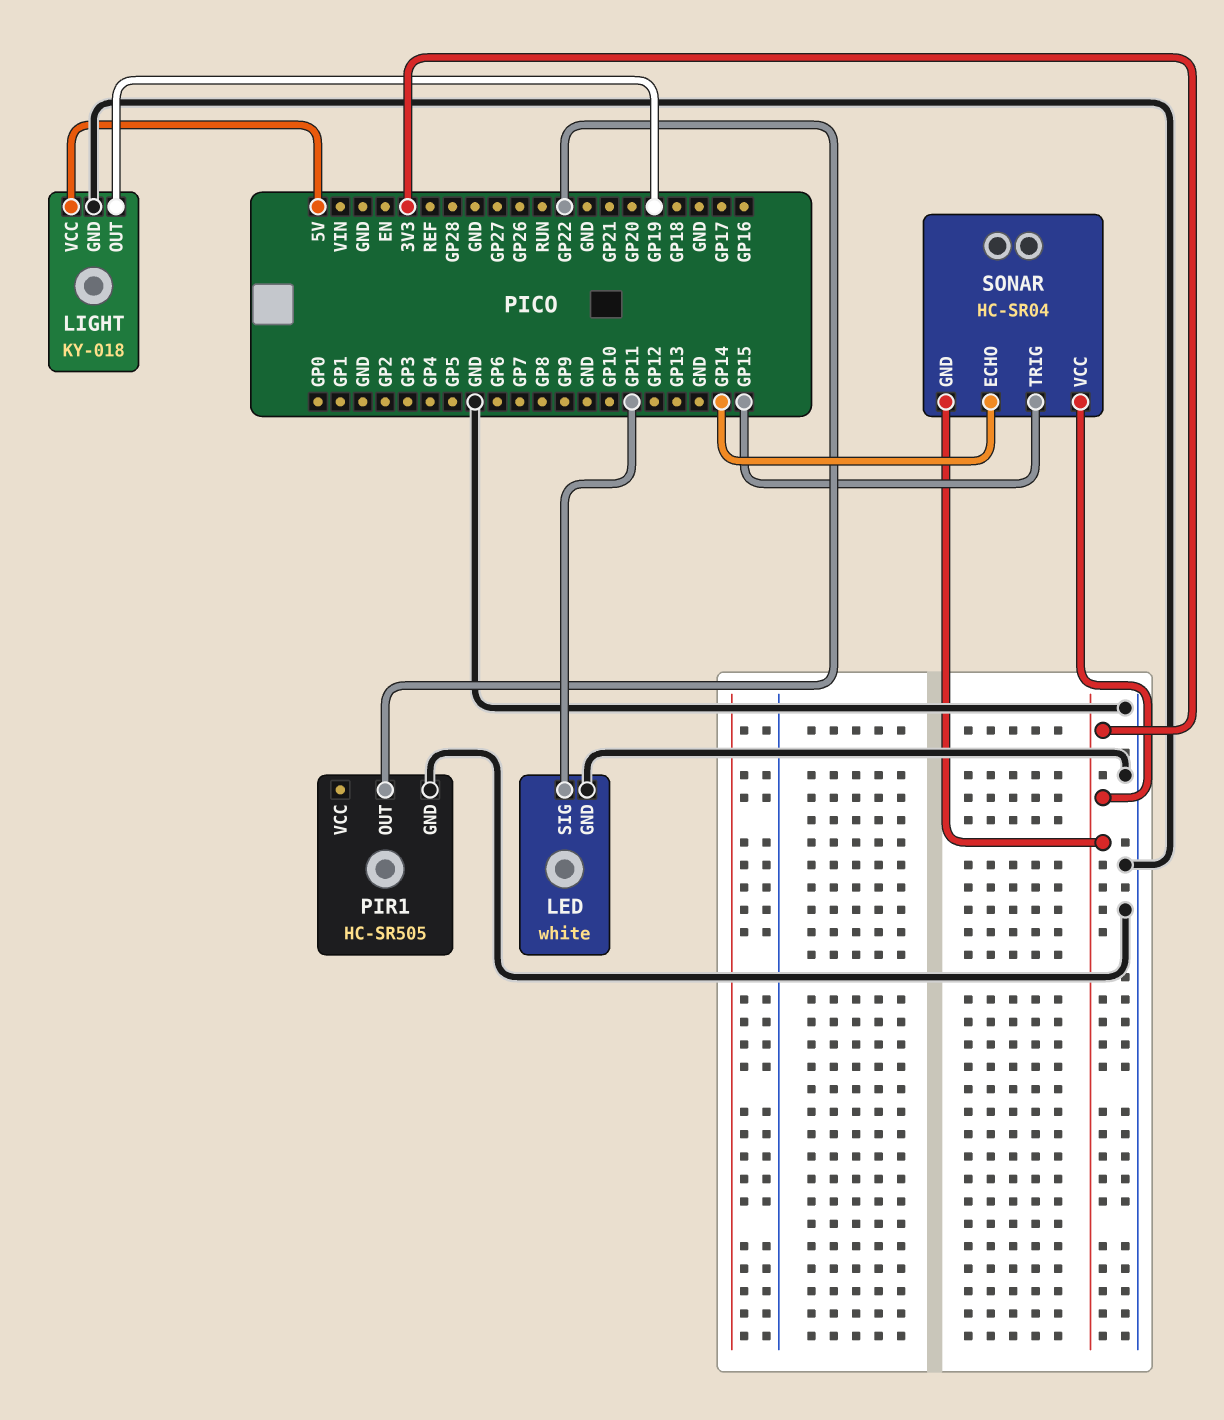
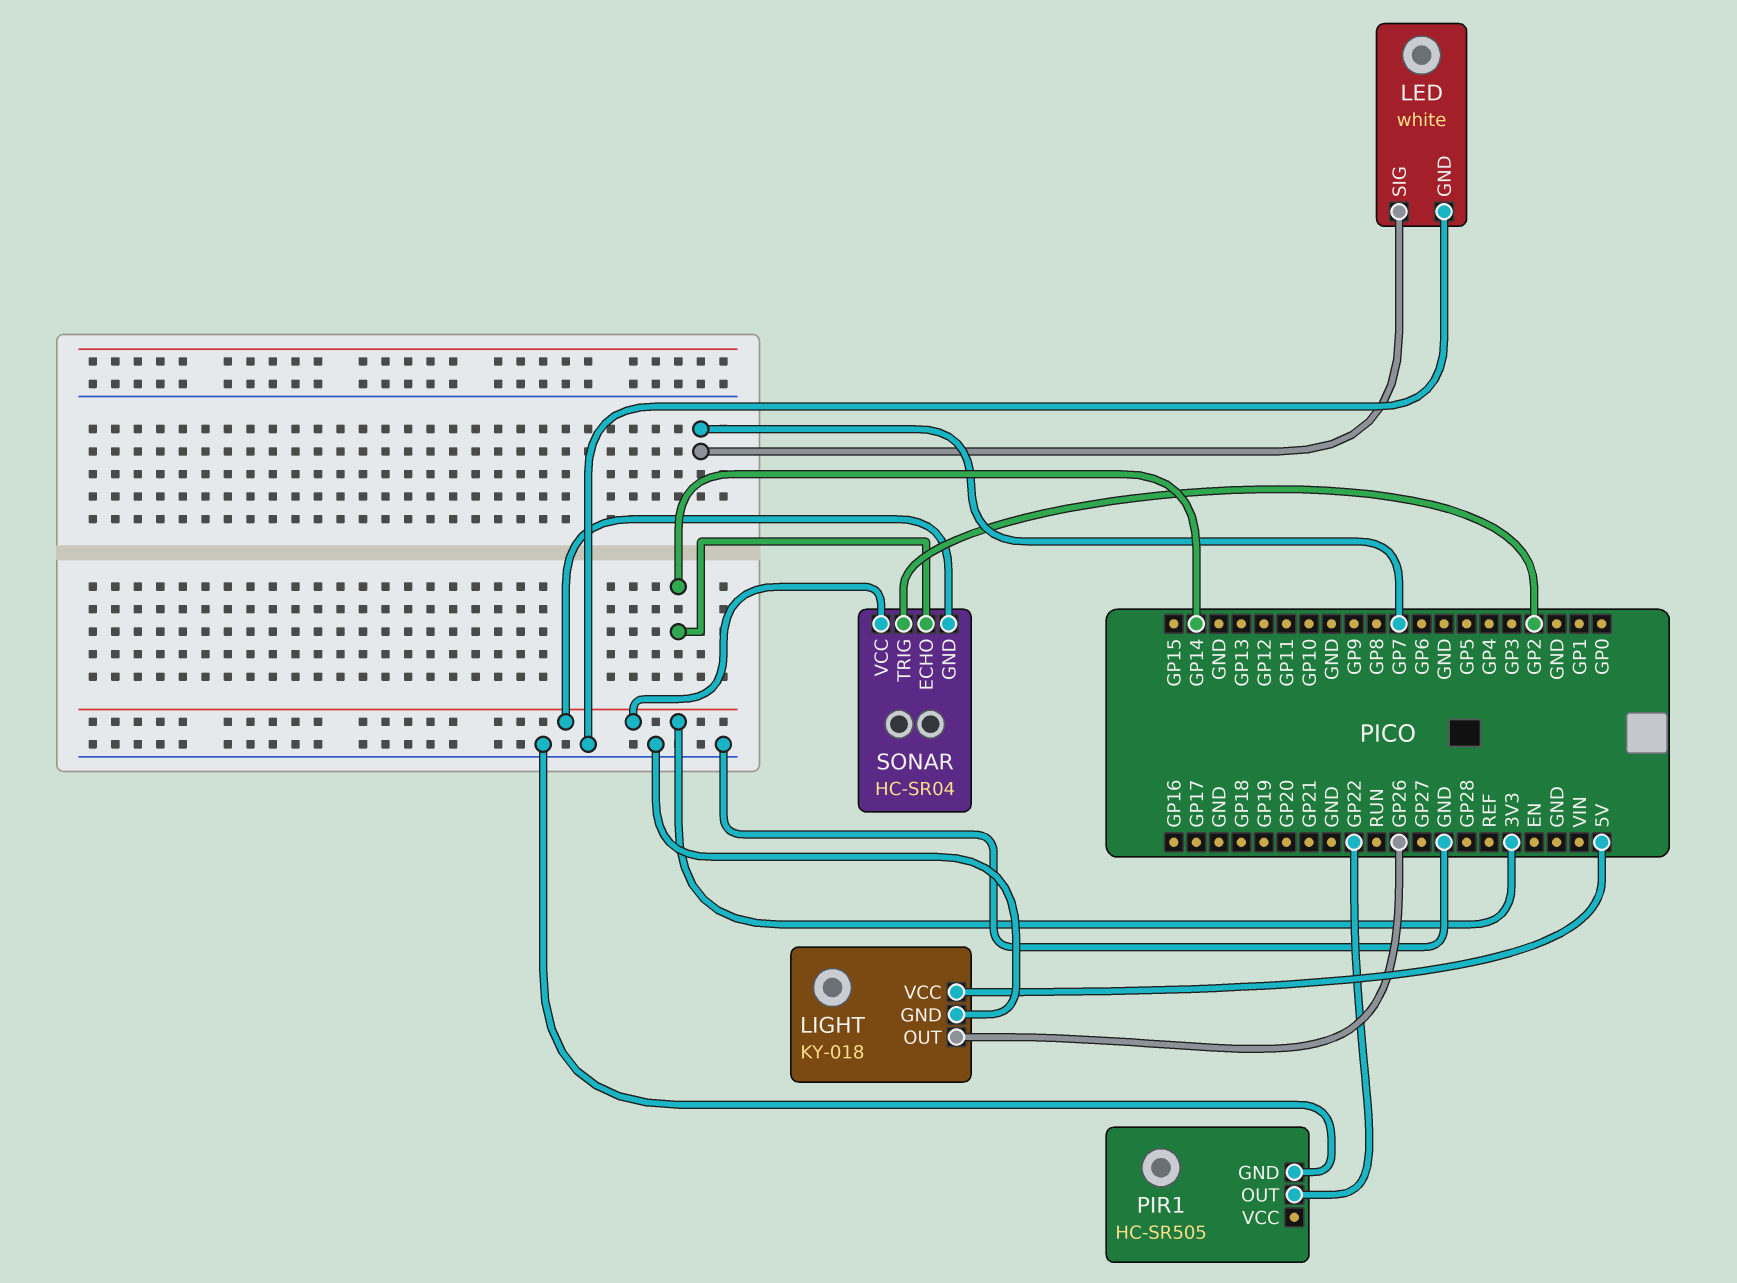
LED pin SIG: GP11 -> GP7
LIGHT pin OUT: GP19 -> GP26
SONAR pin TRIG: GP15 -> GP2

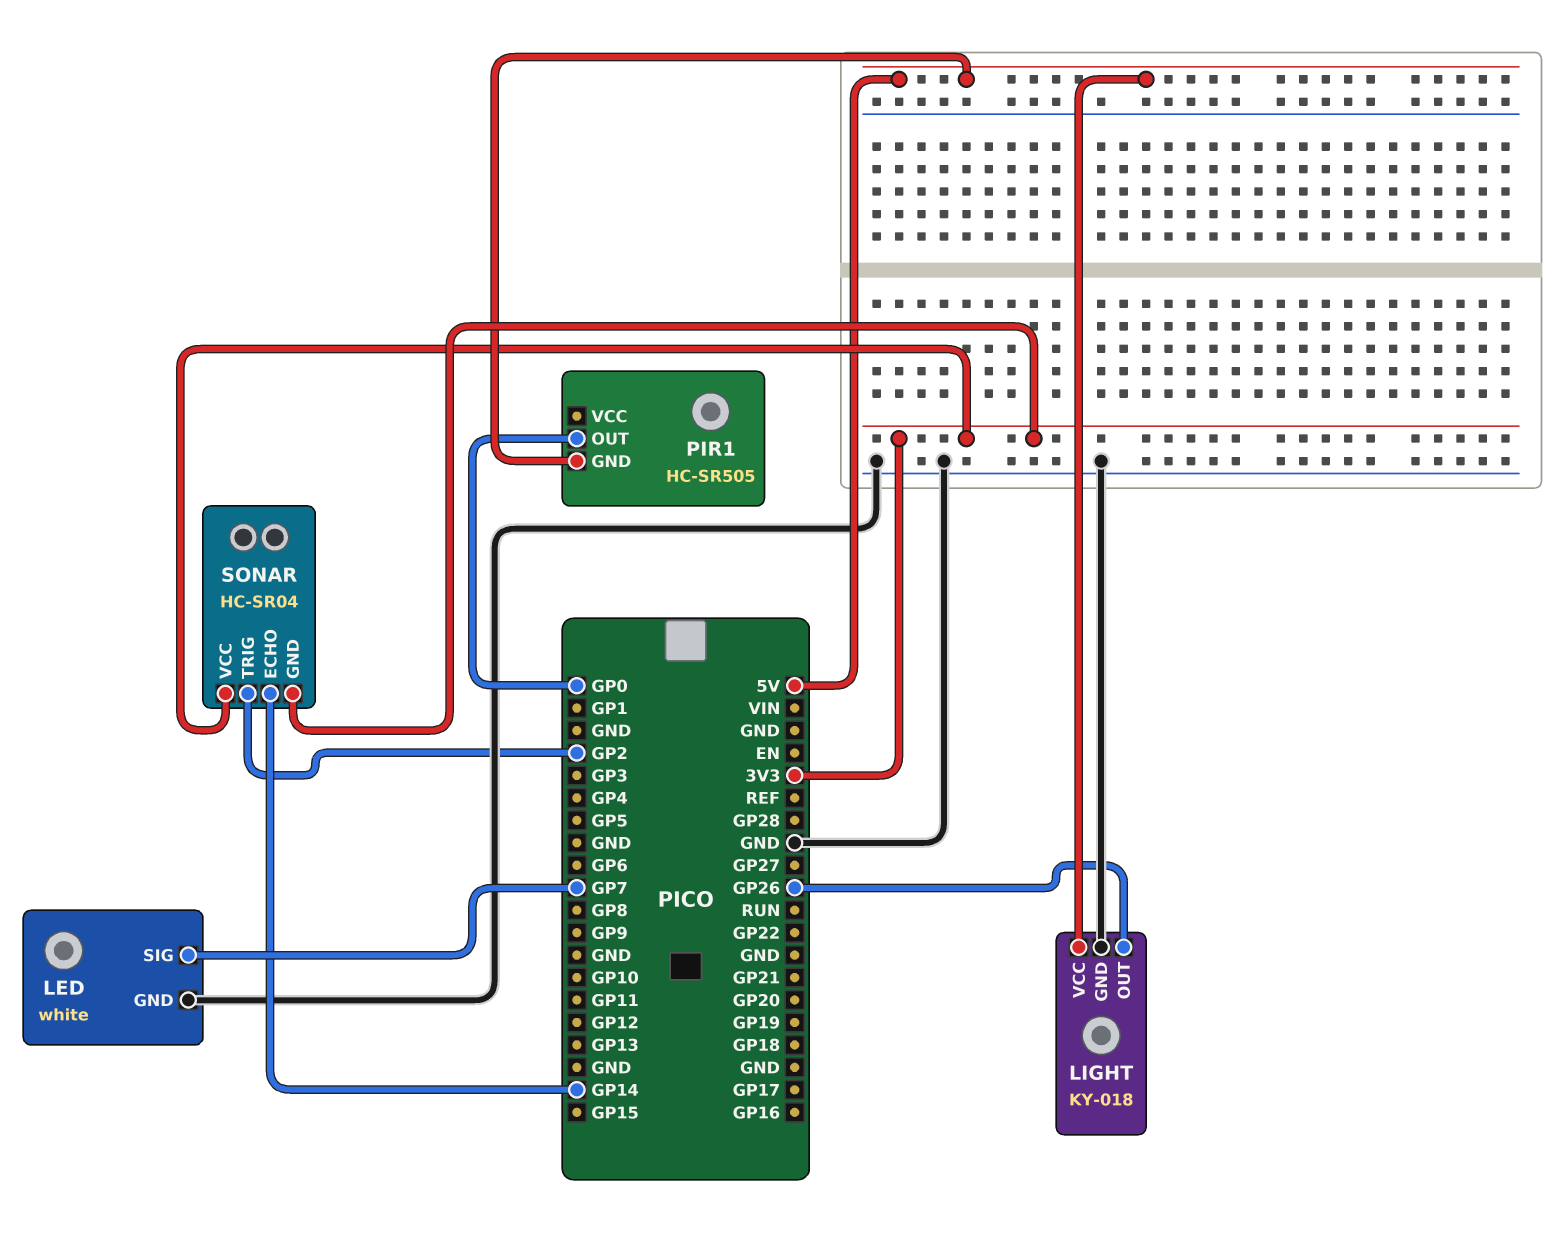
PIR1 pin GND: GND -> 5V
PIR1 pin OUT: GP22 -> GP0

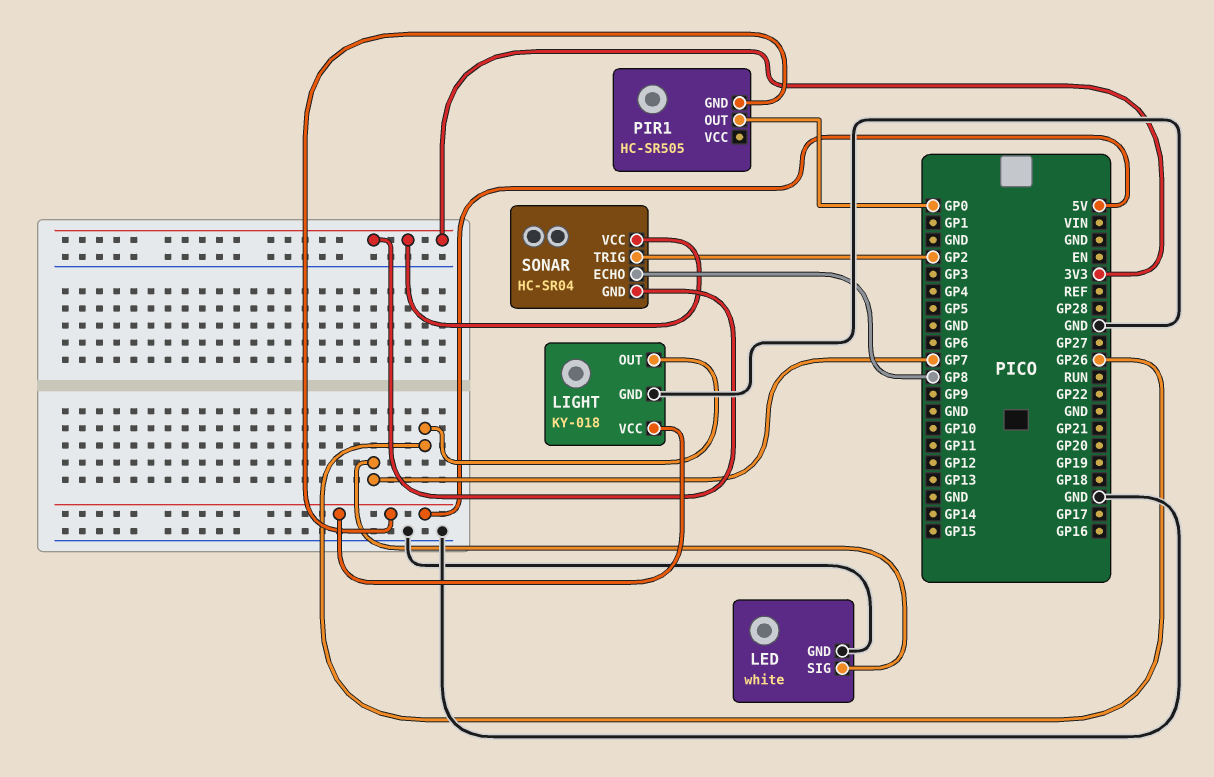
SONAR pin ECHO: GP14 -> GP8

